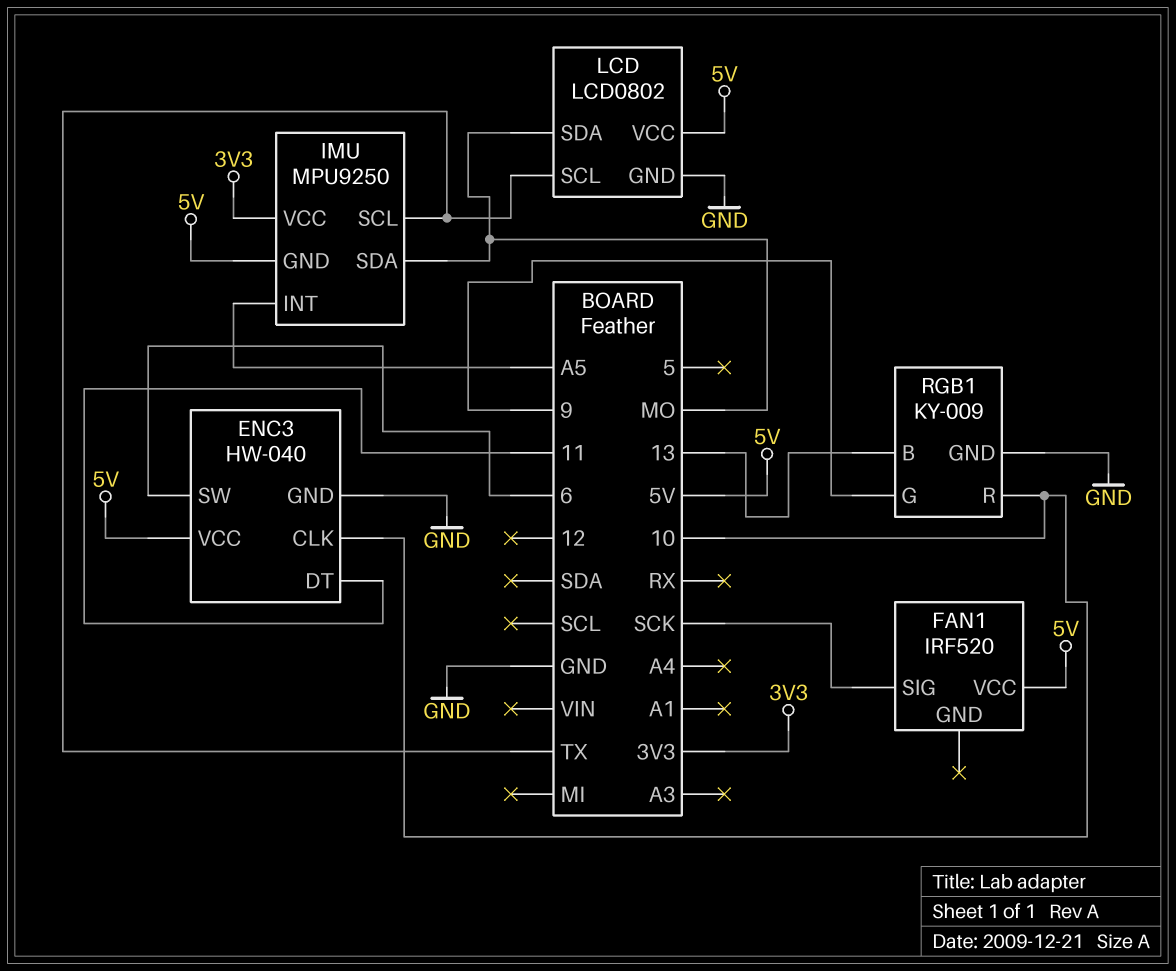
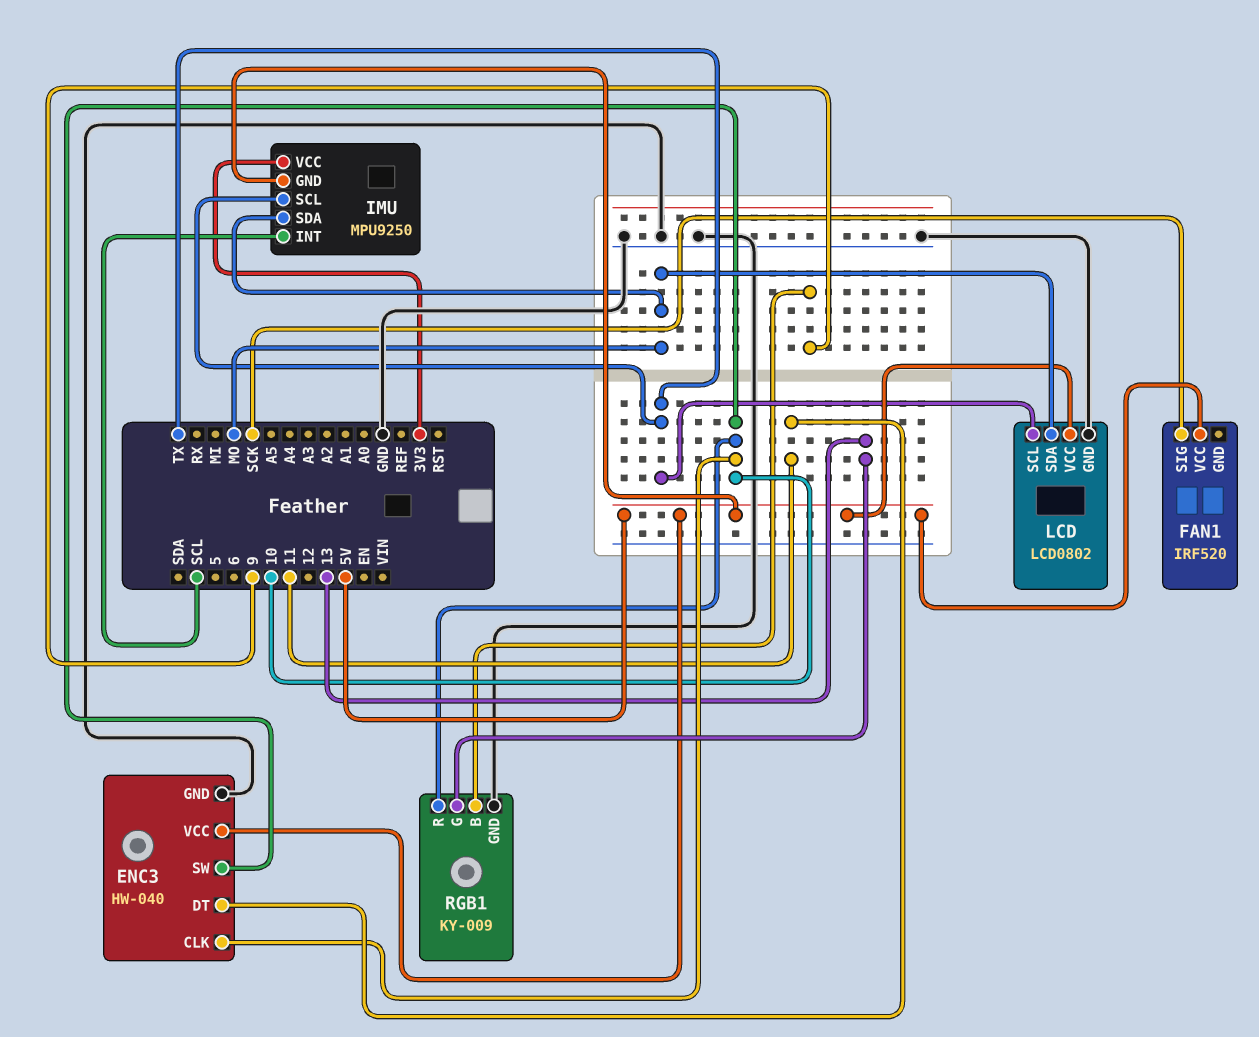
ENC3 pin SW: 6 -> 10
IMU pin INT: A5 -> SCL
RGB1 pin B: 13 -> 9
RGB1 pin G: 9 -> 13

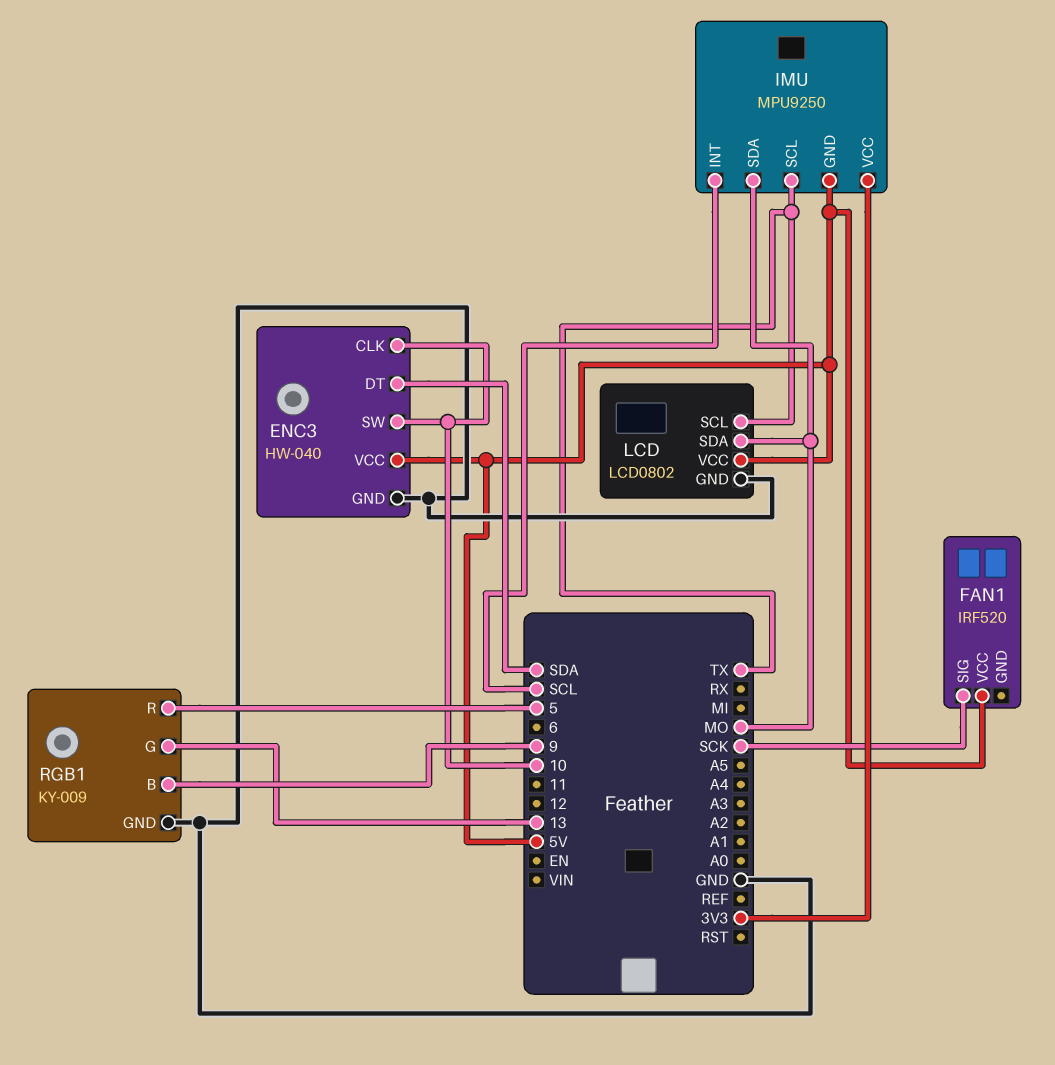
ENC3 pin DT: 11 -> SDA
RGB1 pin R: 10 -> 5

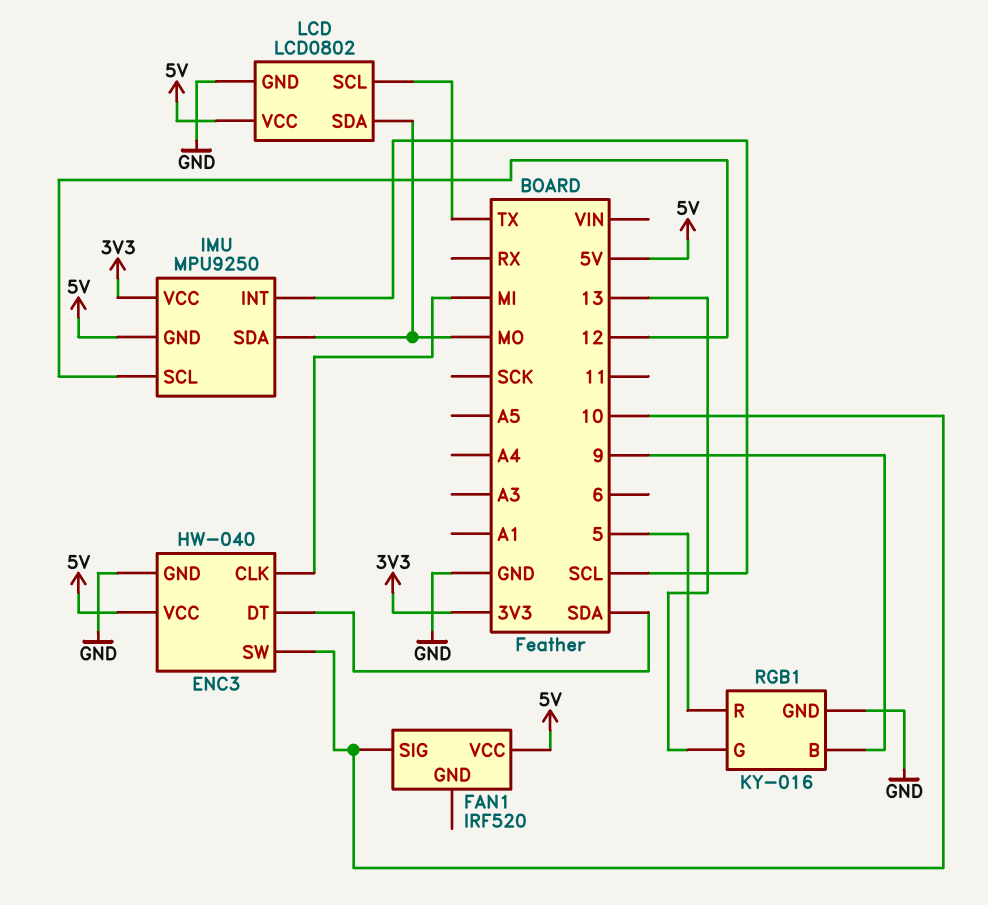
ENC3 pin CLK: 10 -> MI
FAN1 pin SIG: SCK -> 10
IMU pin SCL: TX -> 12
RGB1: KY-009 -> KY-016

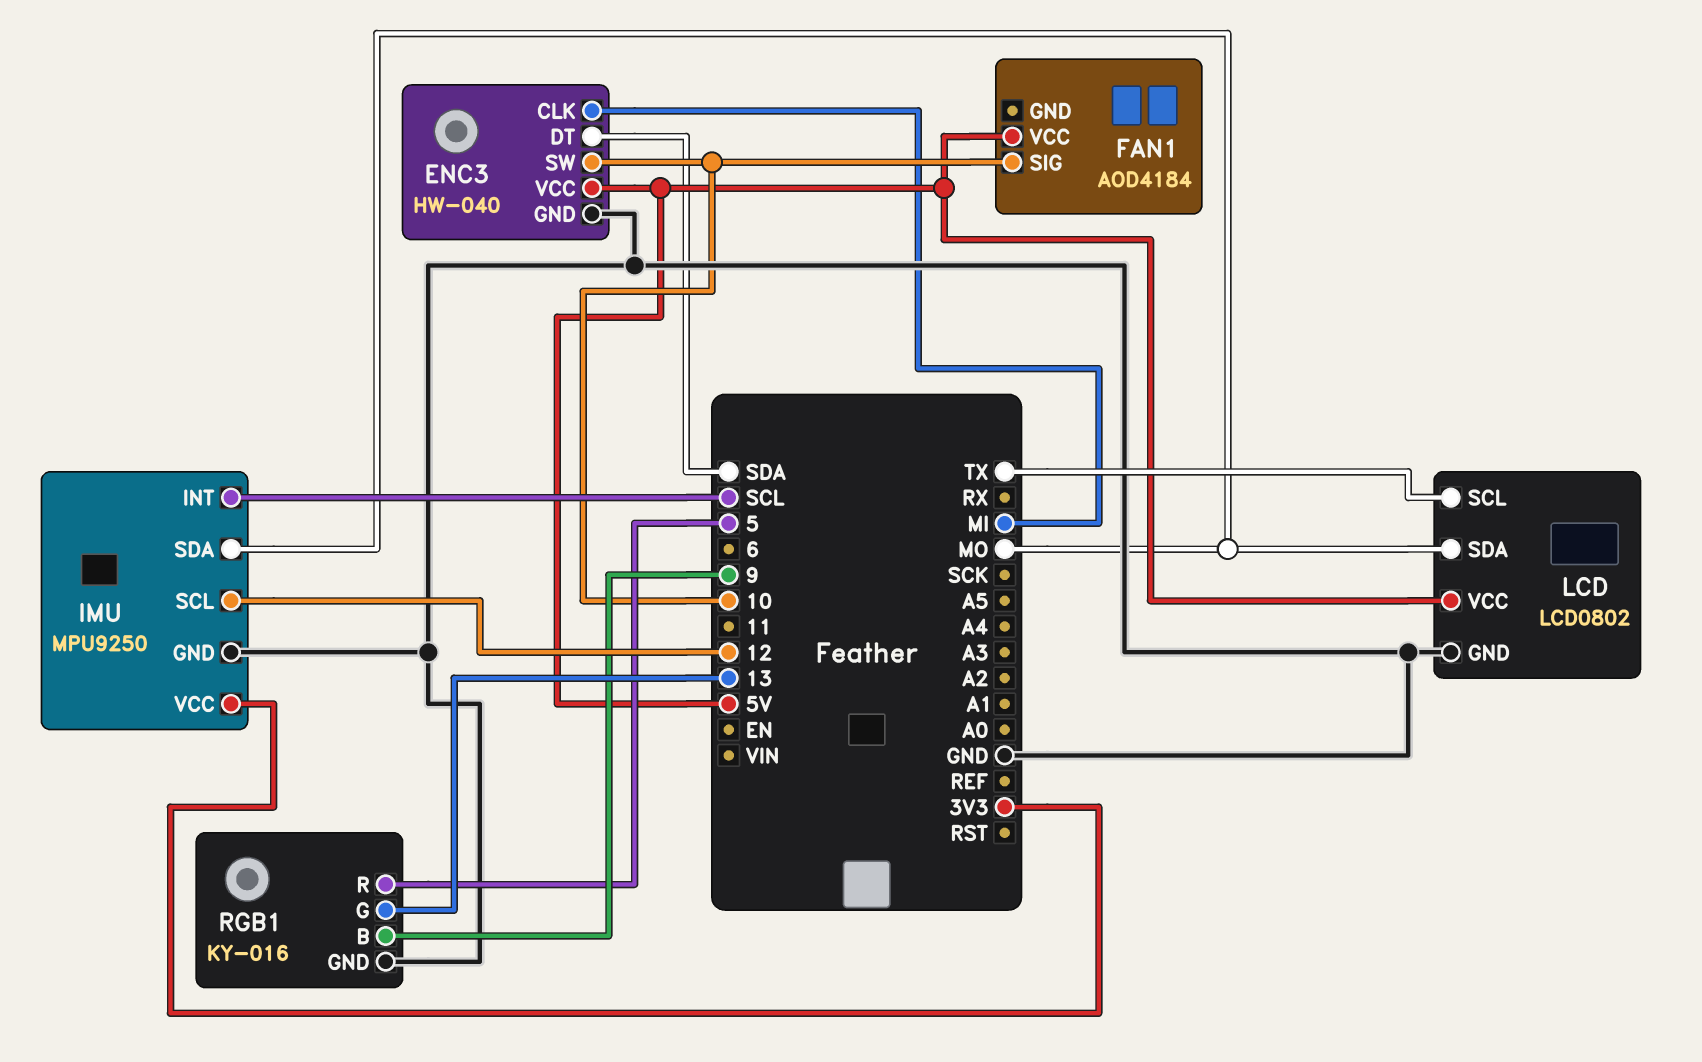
FAN1: IRF520 -> AOD4184
IMU pin GND: 5V -> GND

